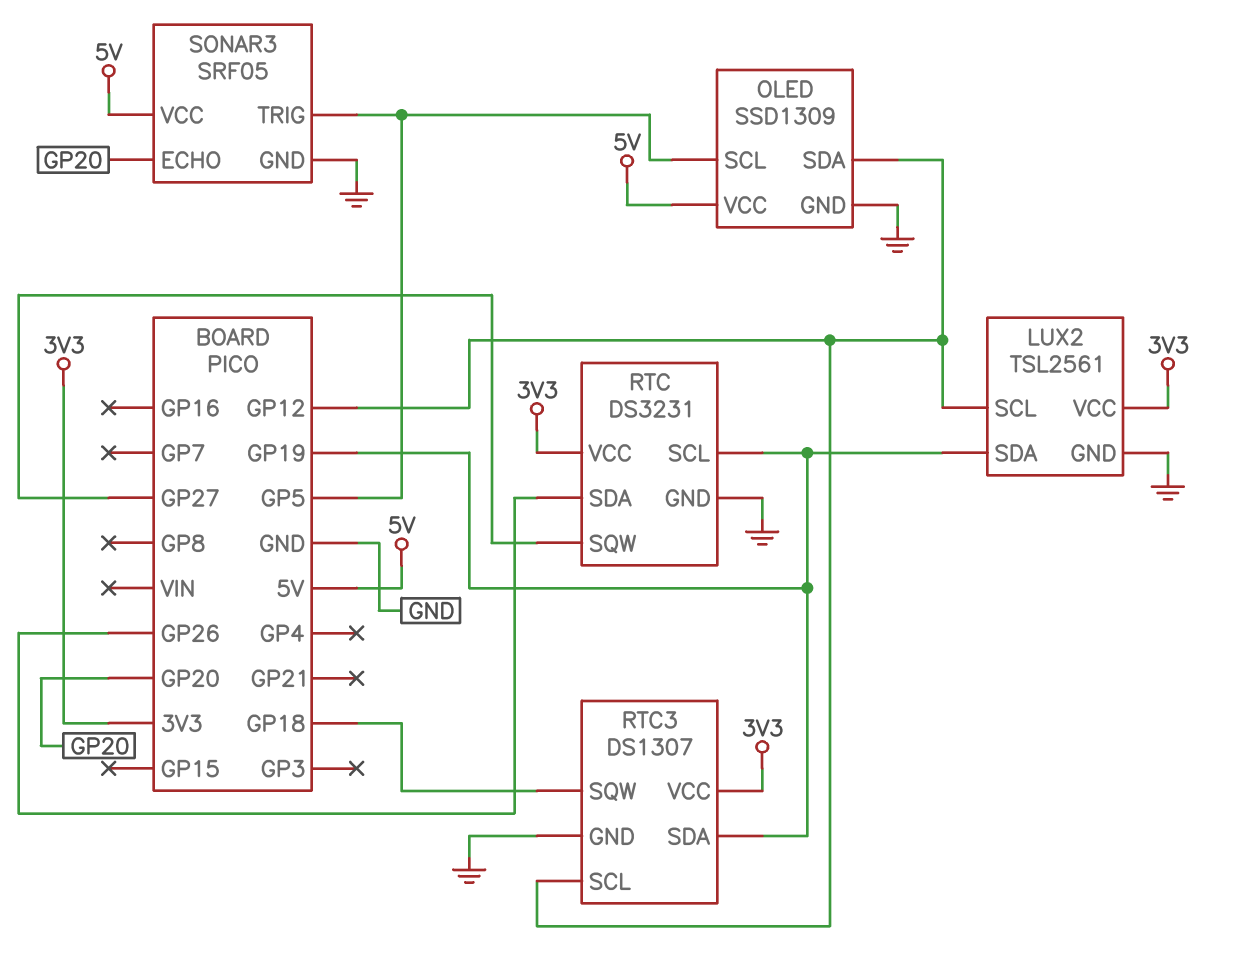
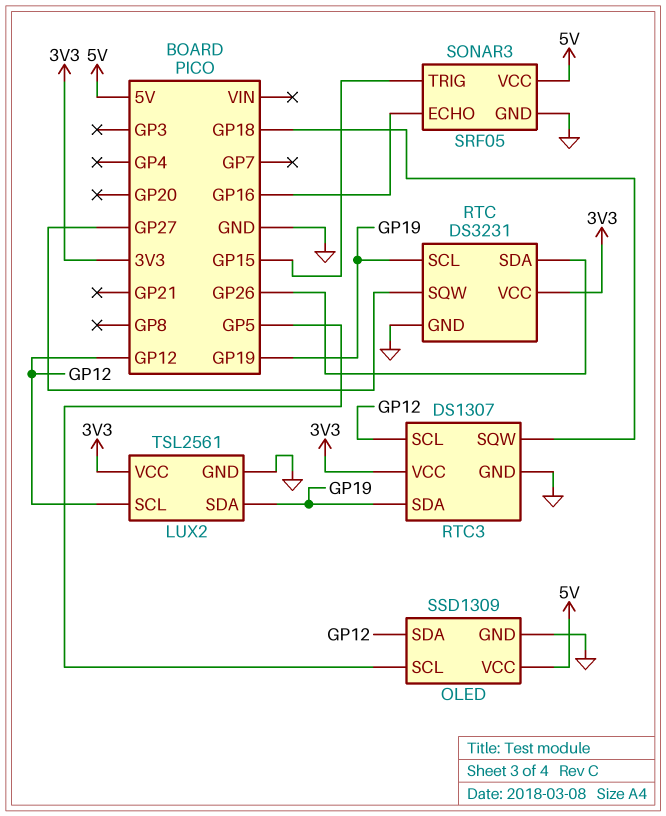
SONAR3 pin ECHO: GP20 -> GP16
SONAR3 pin TRIG: GP5 -> GP15

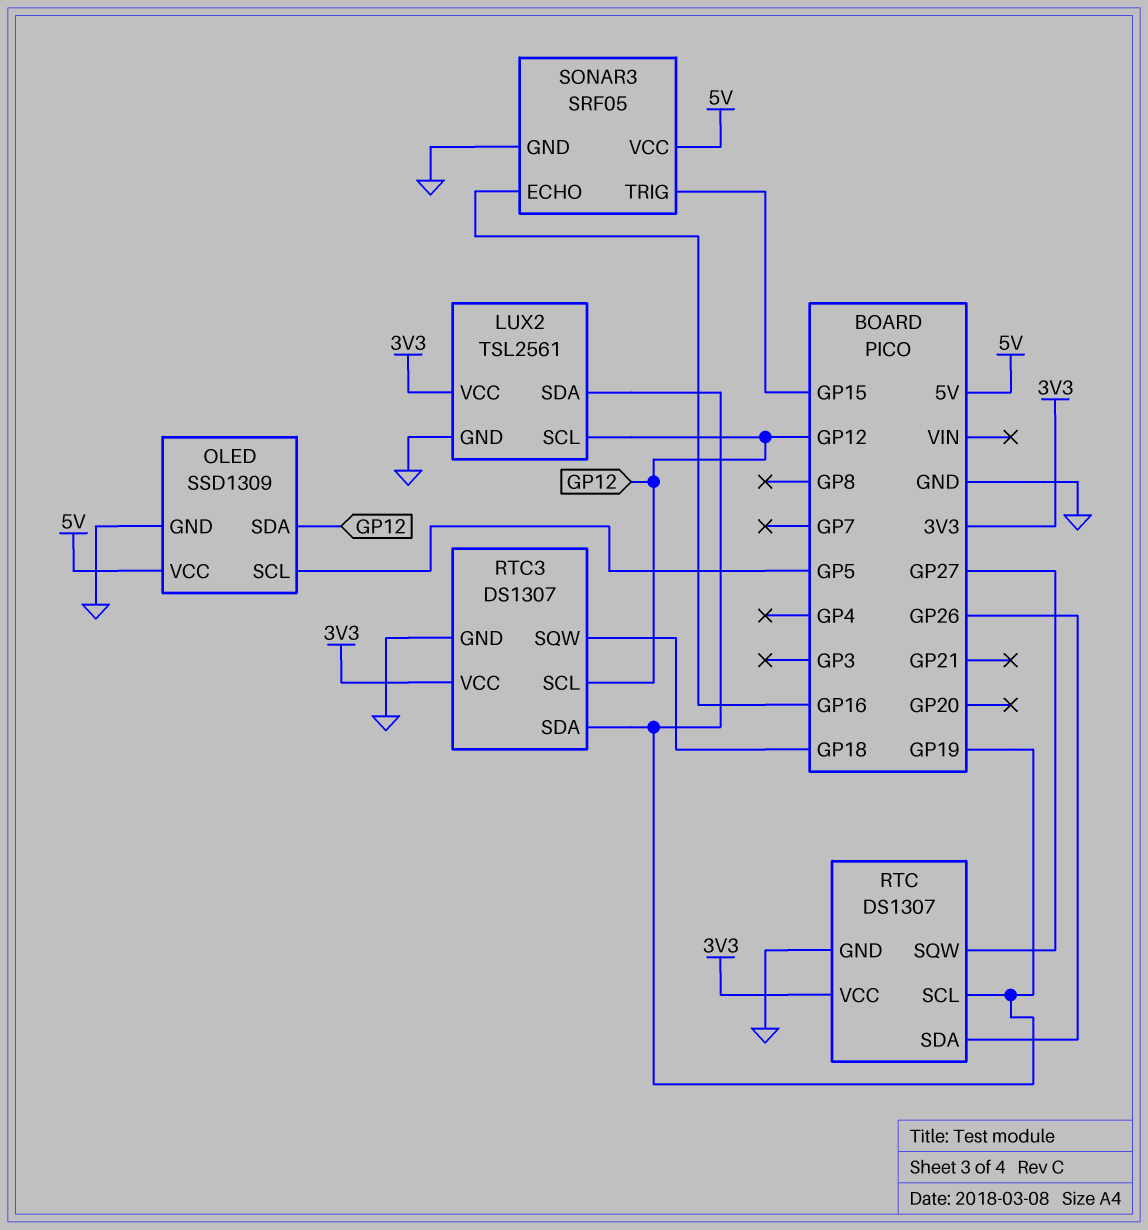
RTC: DS3231 -> DS1307

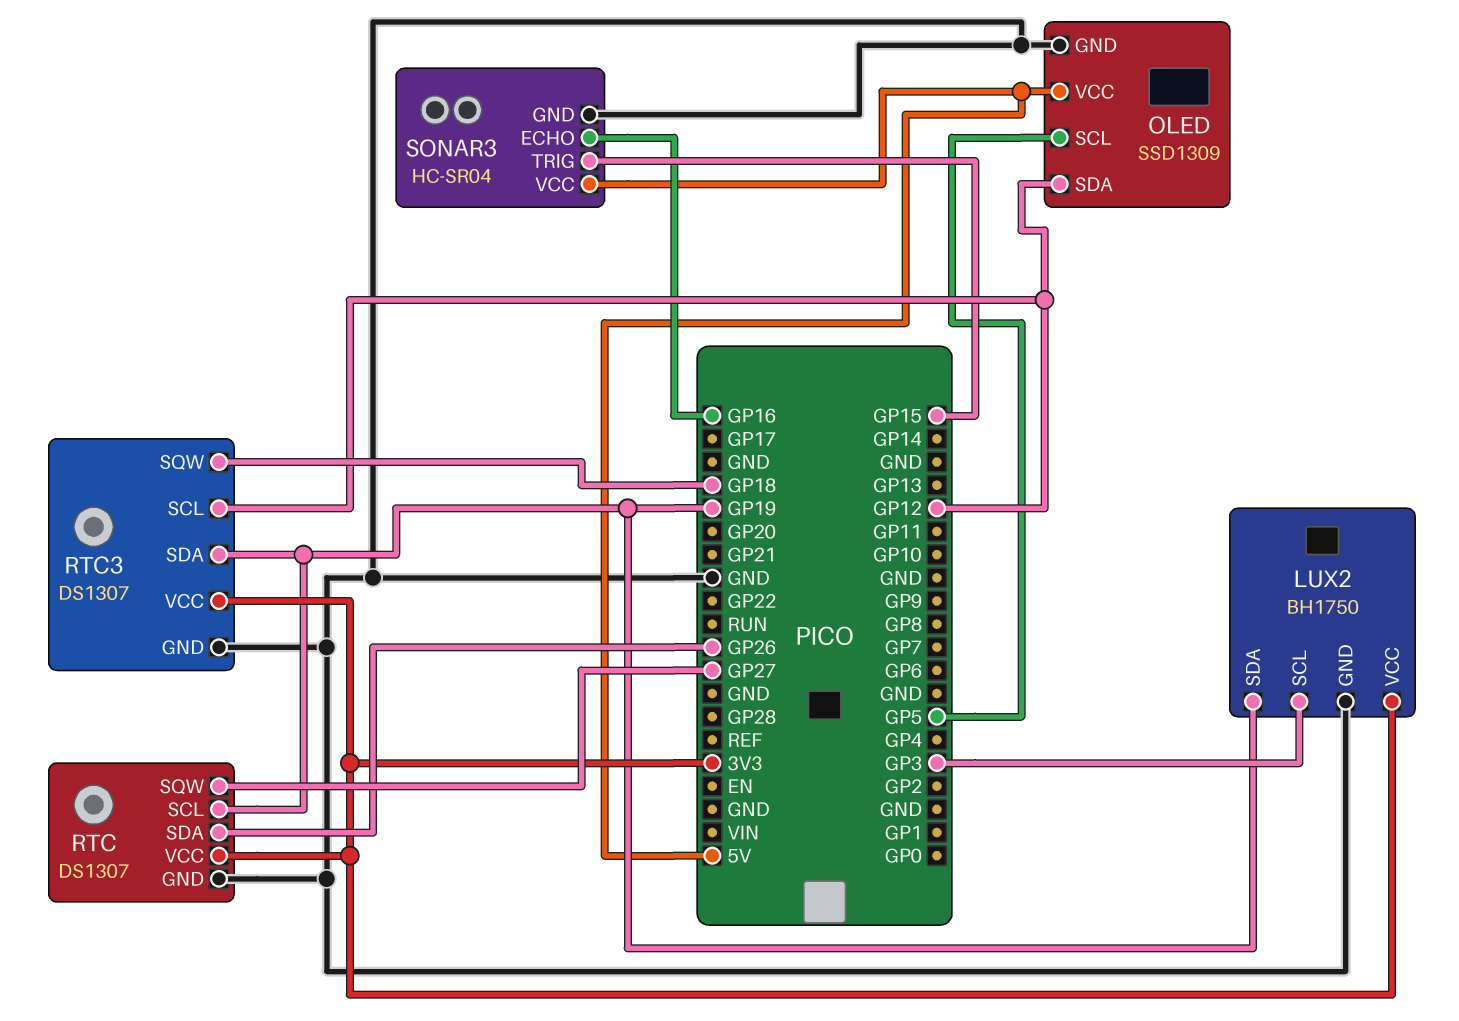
LUX2: TSL2561 -> BH1750
LUX2 pin SCL: GP12 -> GP3
SONAR3: SRF05 -> HC-SR04

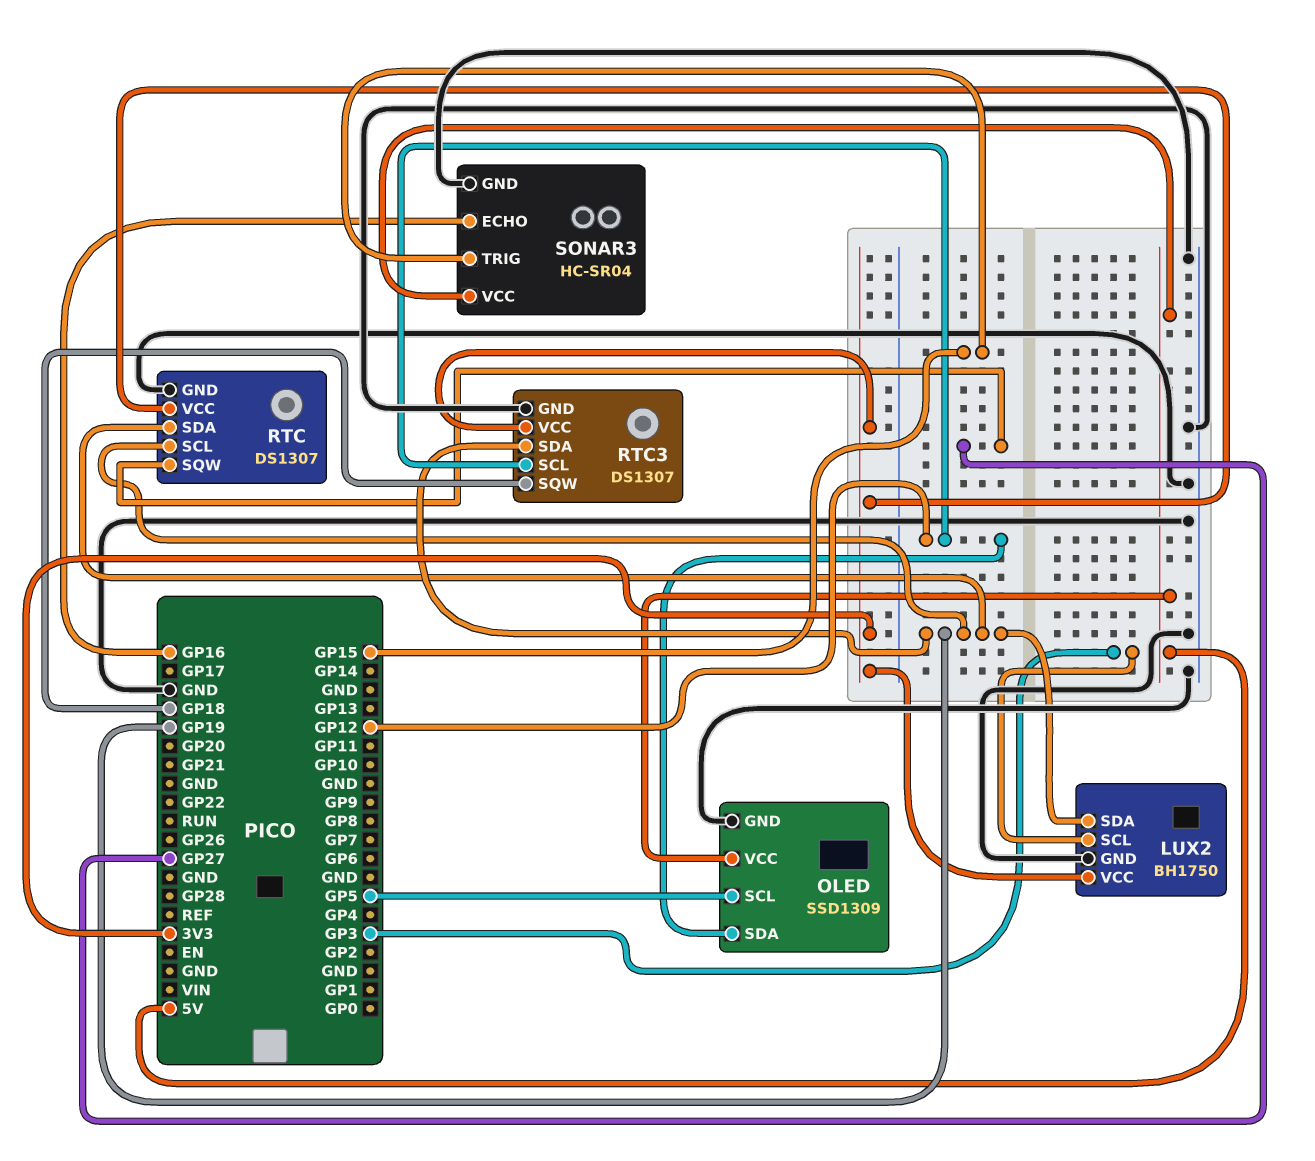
RTC pin SDA: GP26 -> GP19

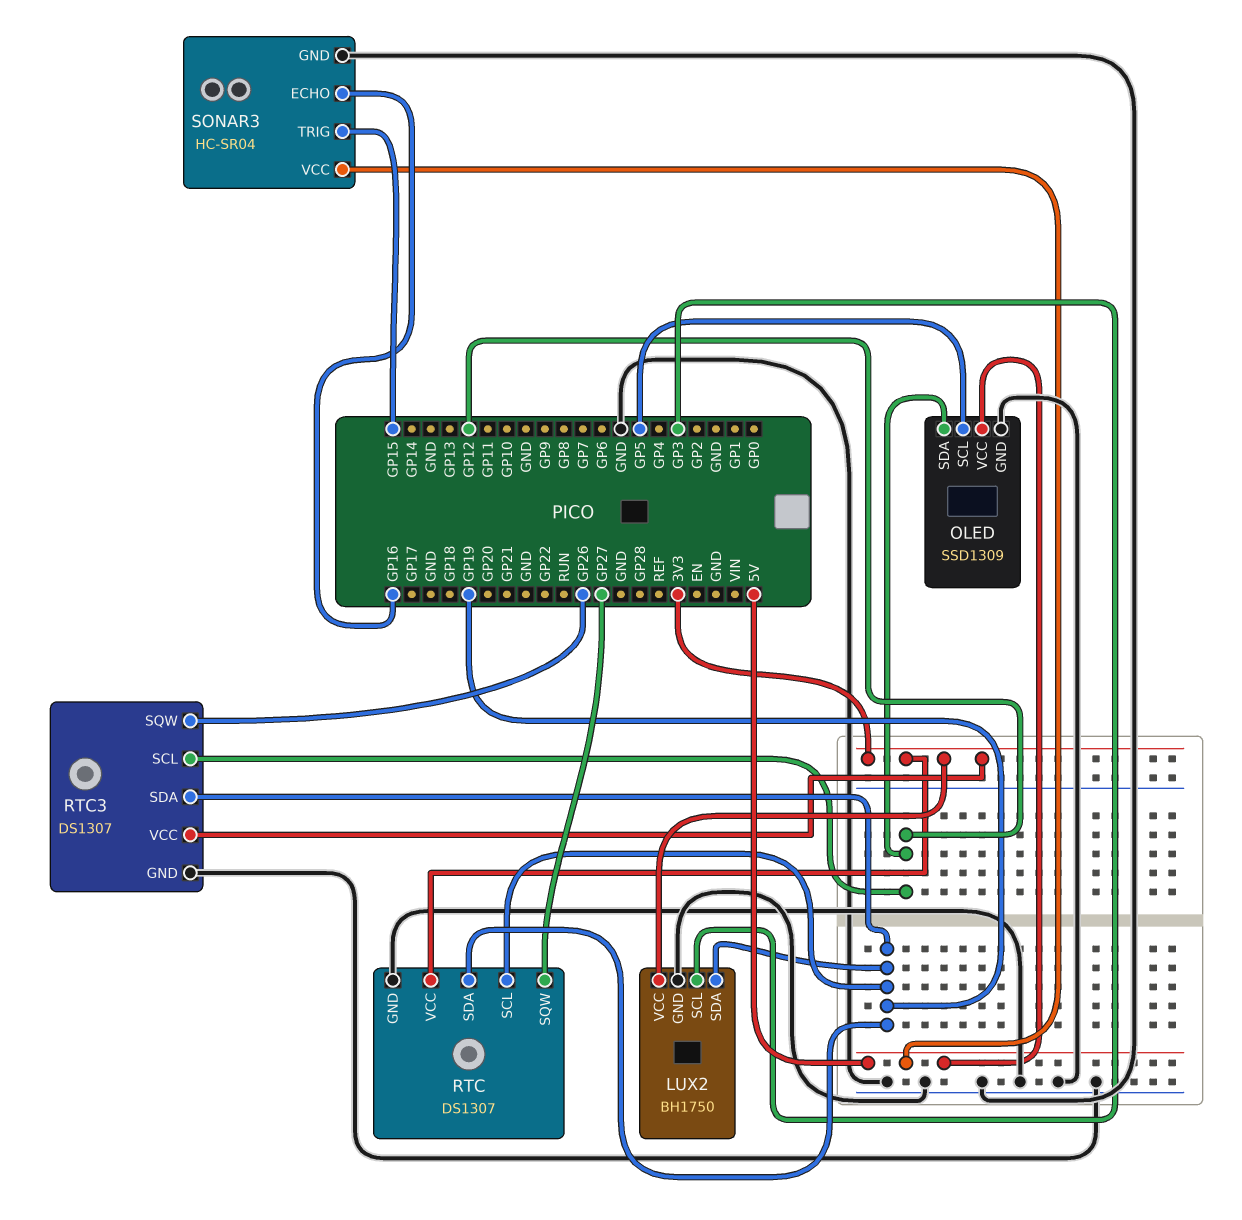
RTC3 pin SQW: GP18 -> GP26

